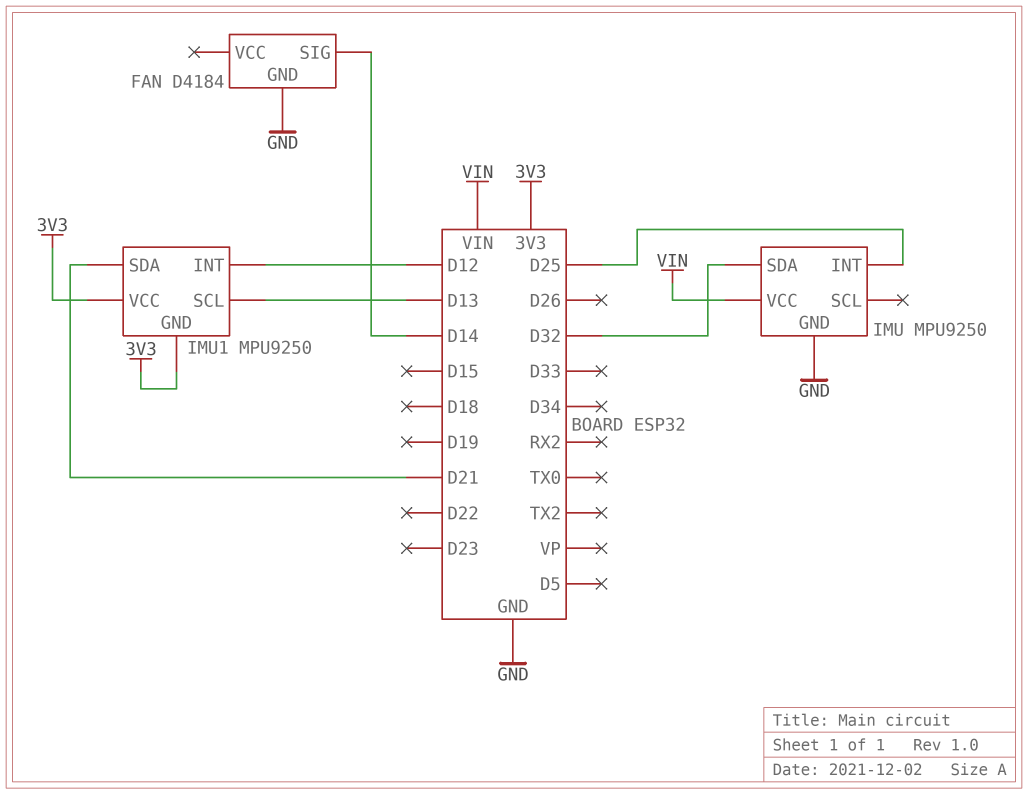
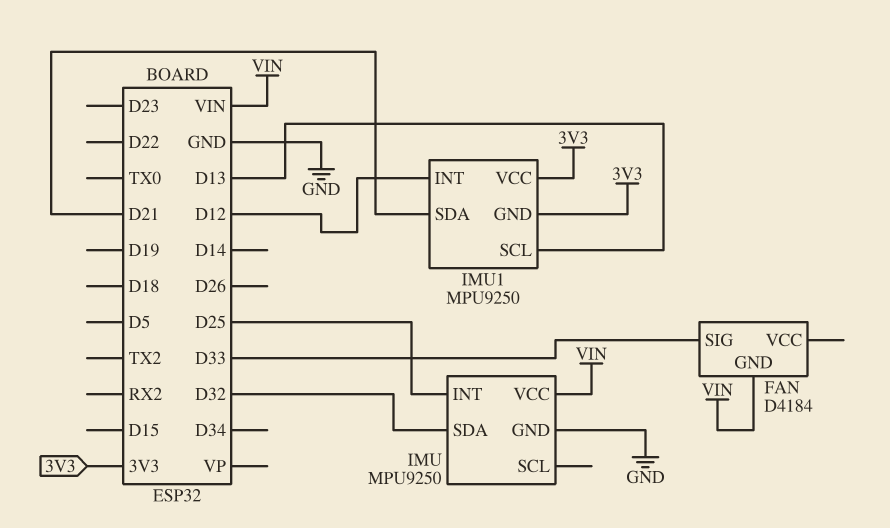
FAN pin GND: GND -> VIN
FAN pin SIG: D14 -> D33

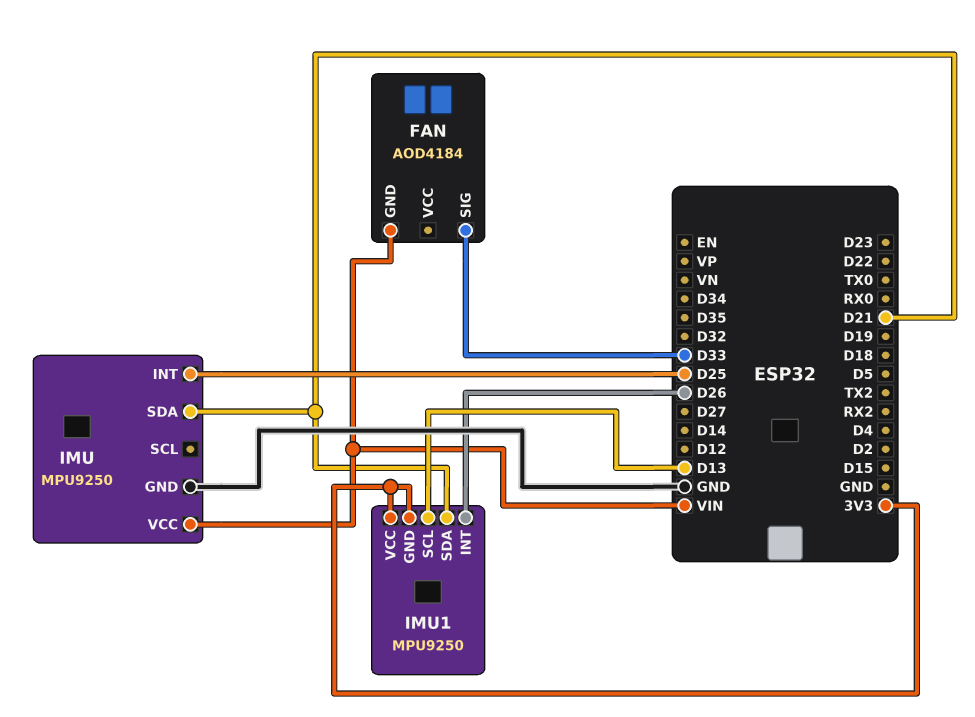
FAN: D4184 -> AOD4184
IMU pin SDA: D32 -> D21
IMU1 pin INT: D12 -> D26

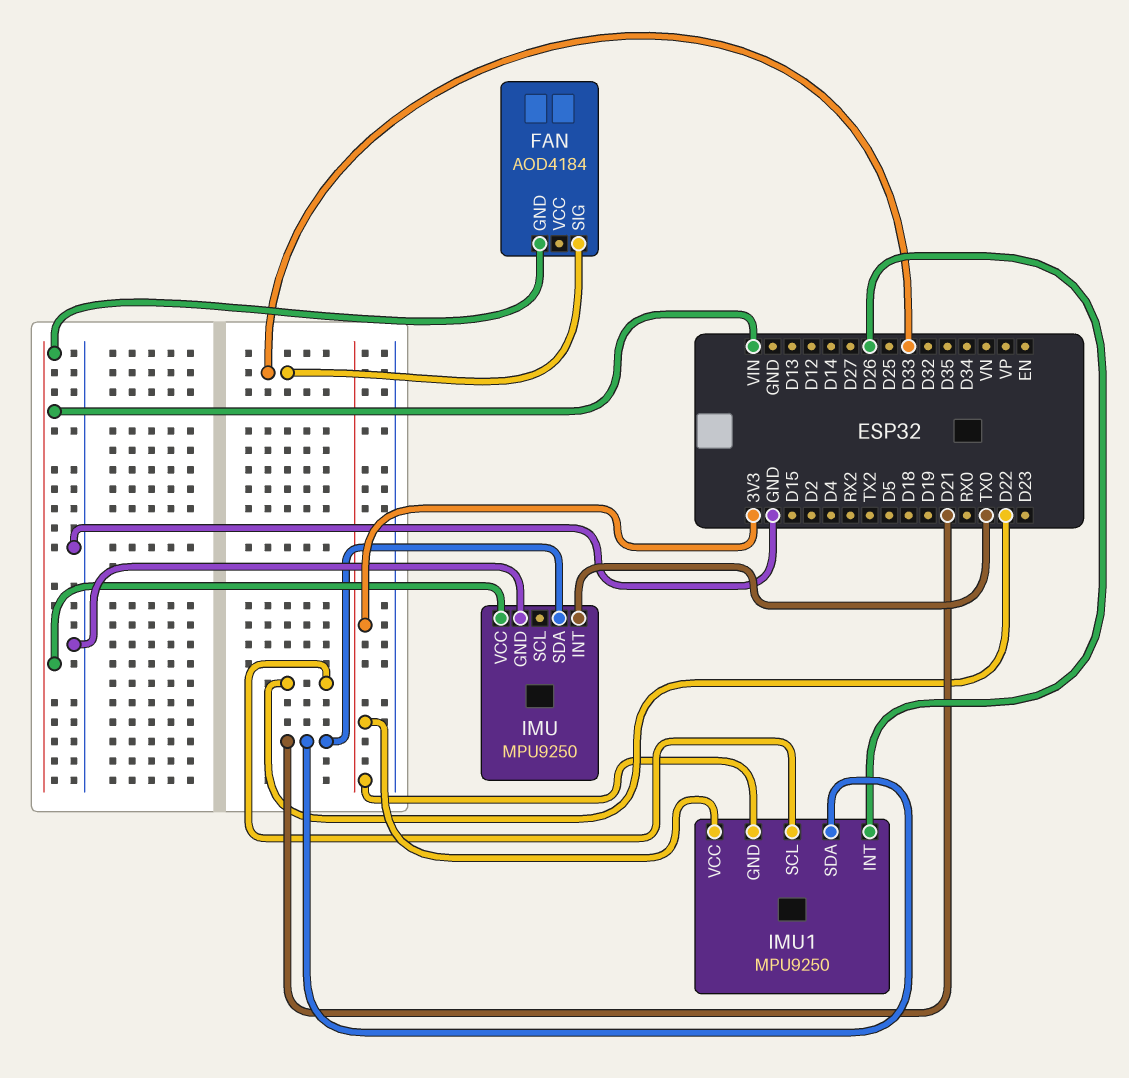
IMU pin INT: D25 -> TX0
IMU1 pin SCL: D13 -> D22

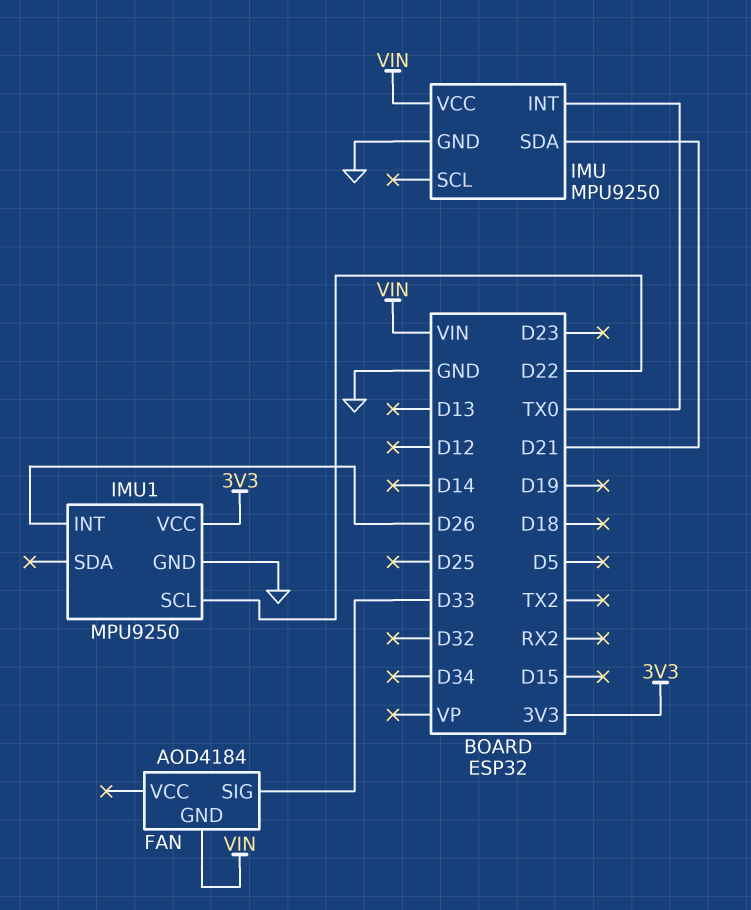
IMU1 pin GND: 3V3 -> GND
IMU1 pin SDA: D21 -> none

